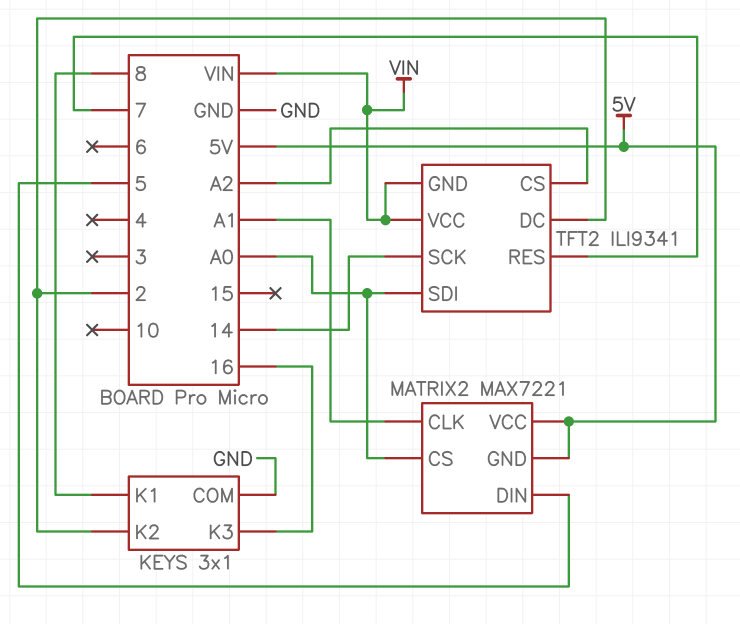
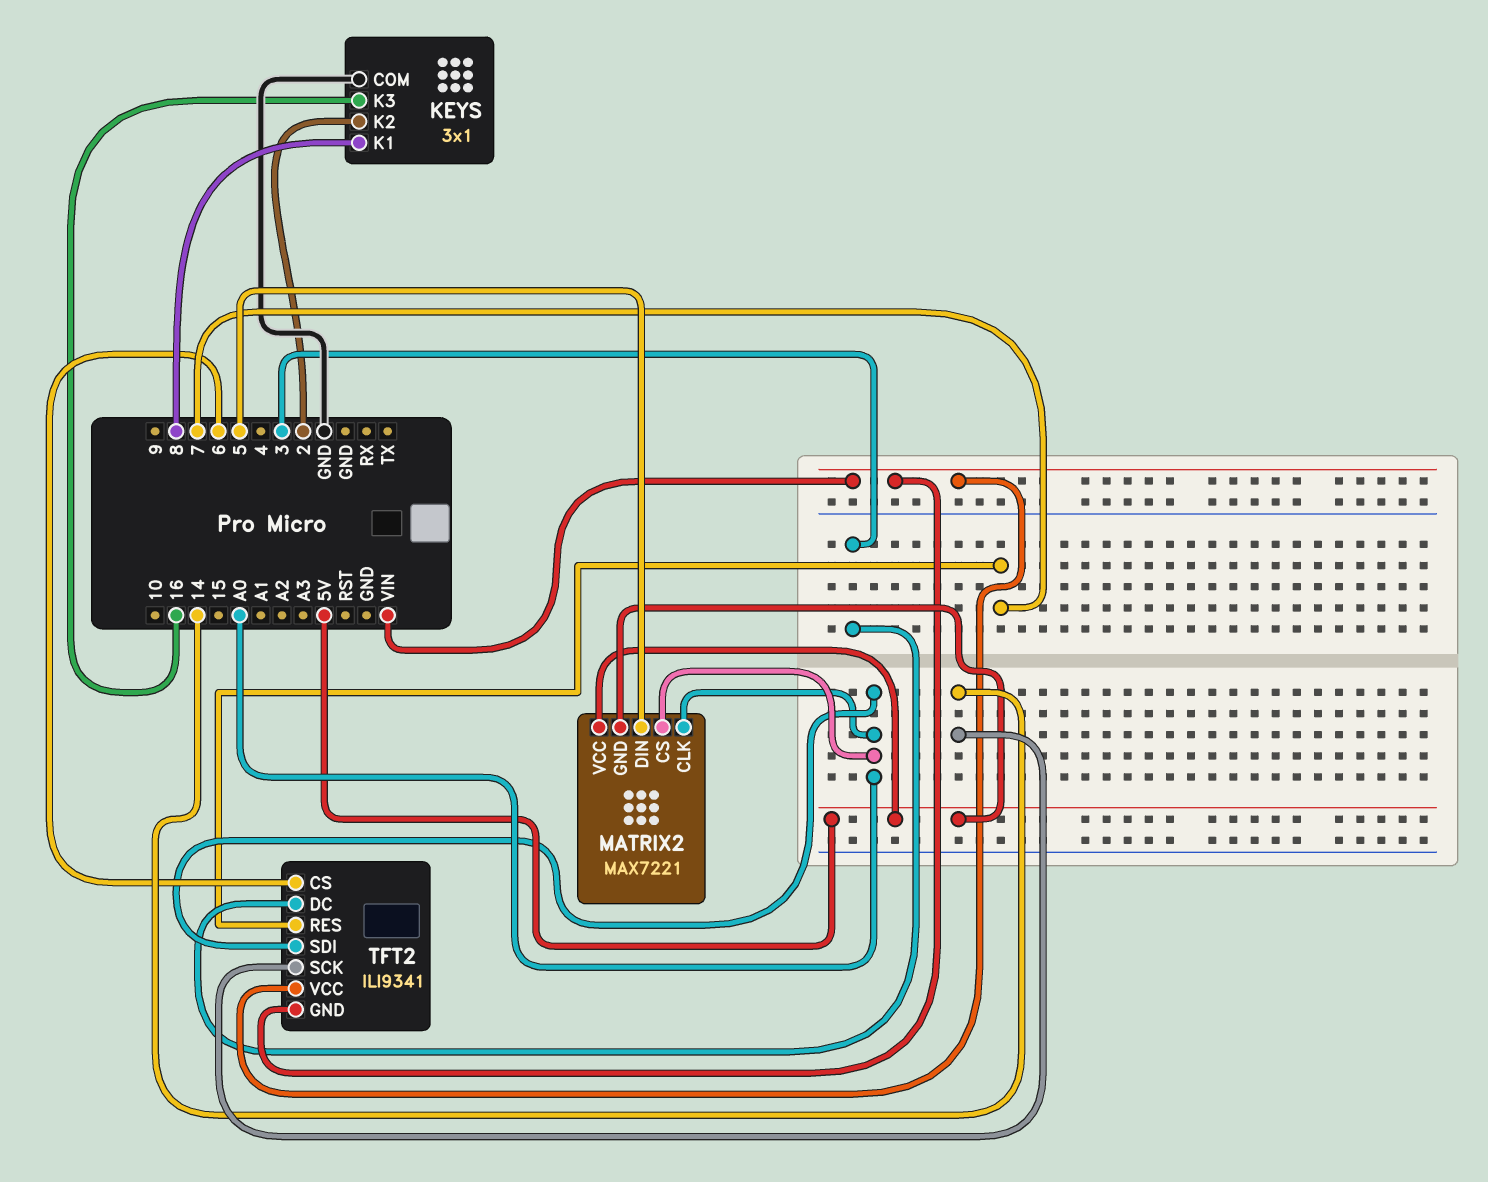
MATRIX2 pin CLK: A1 -> A0
TFT2 pin CS: A2 -> 6
TFT2 pin DC: 2 -> 3

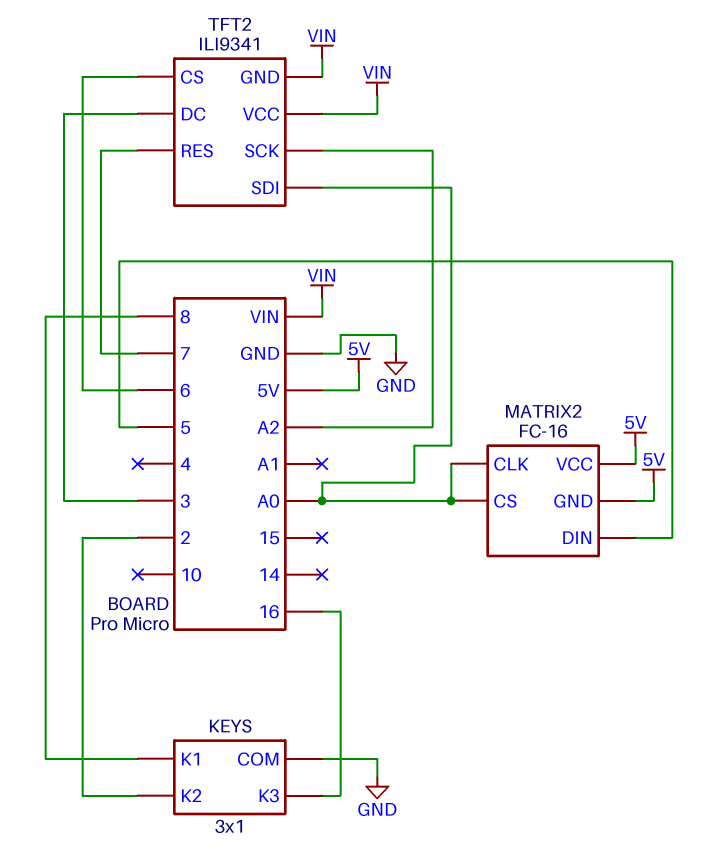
MATRIX2: MAX7221 -> FC-16
TFT2 pin SCK: 14 -> A2

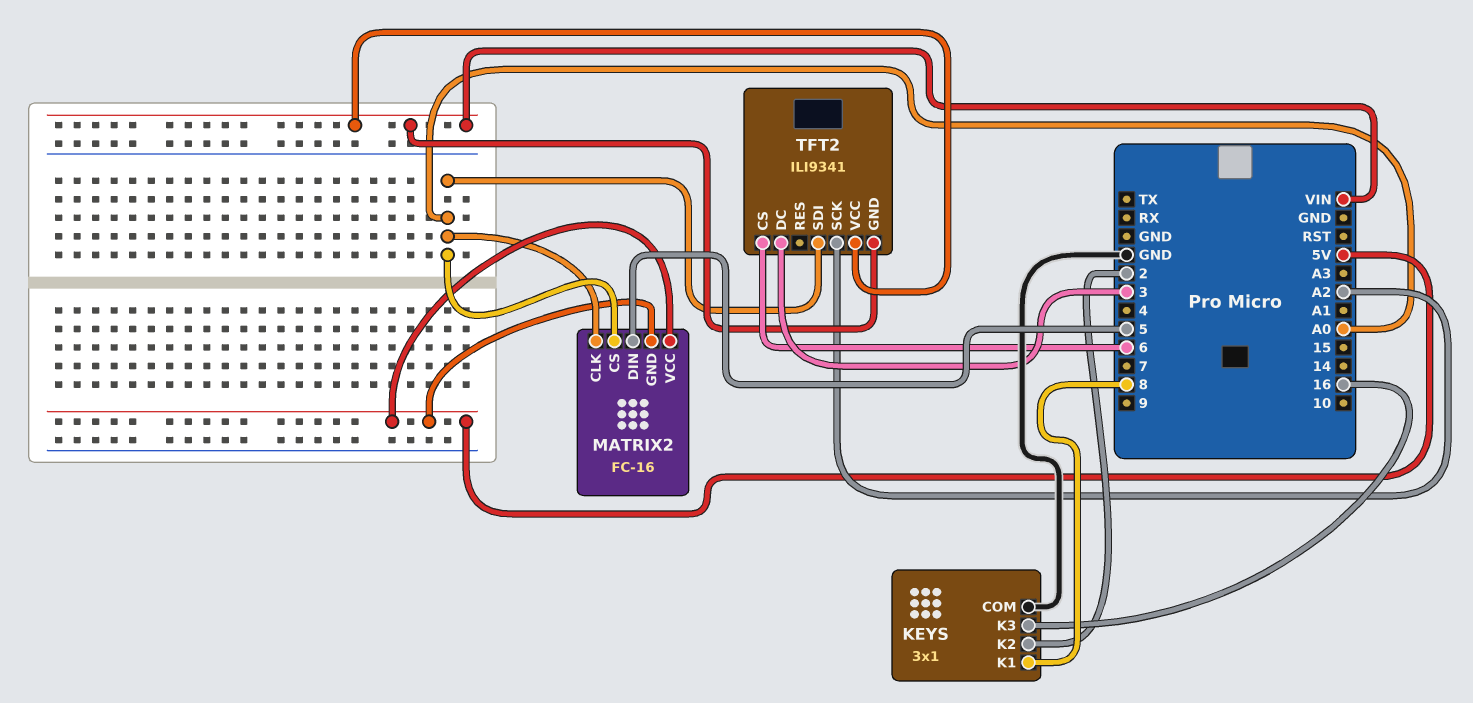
TFT2 pin RES: 7 -> none

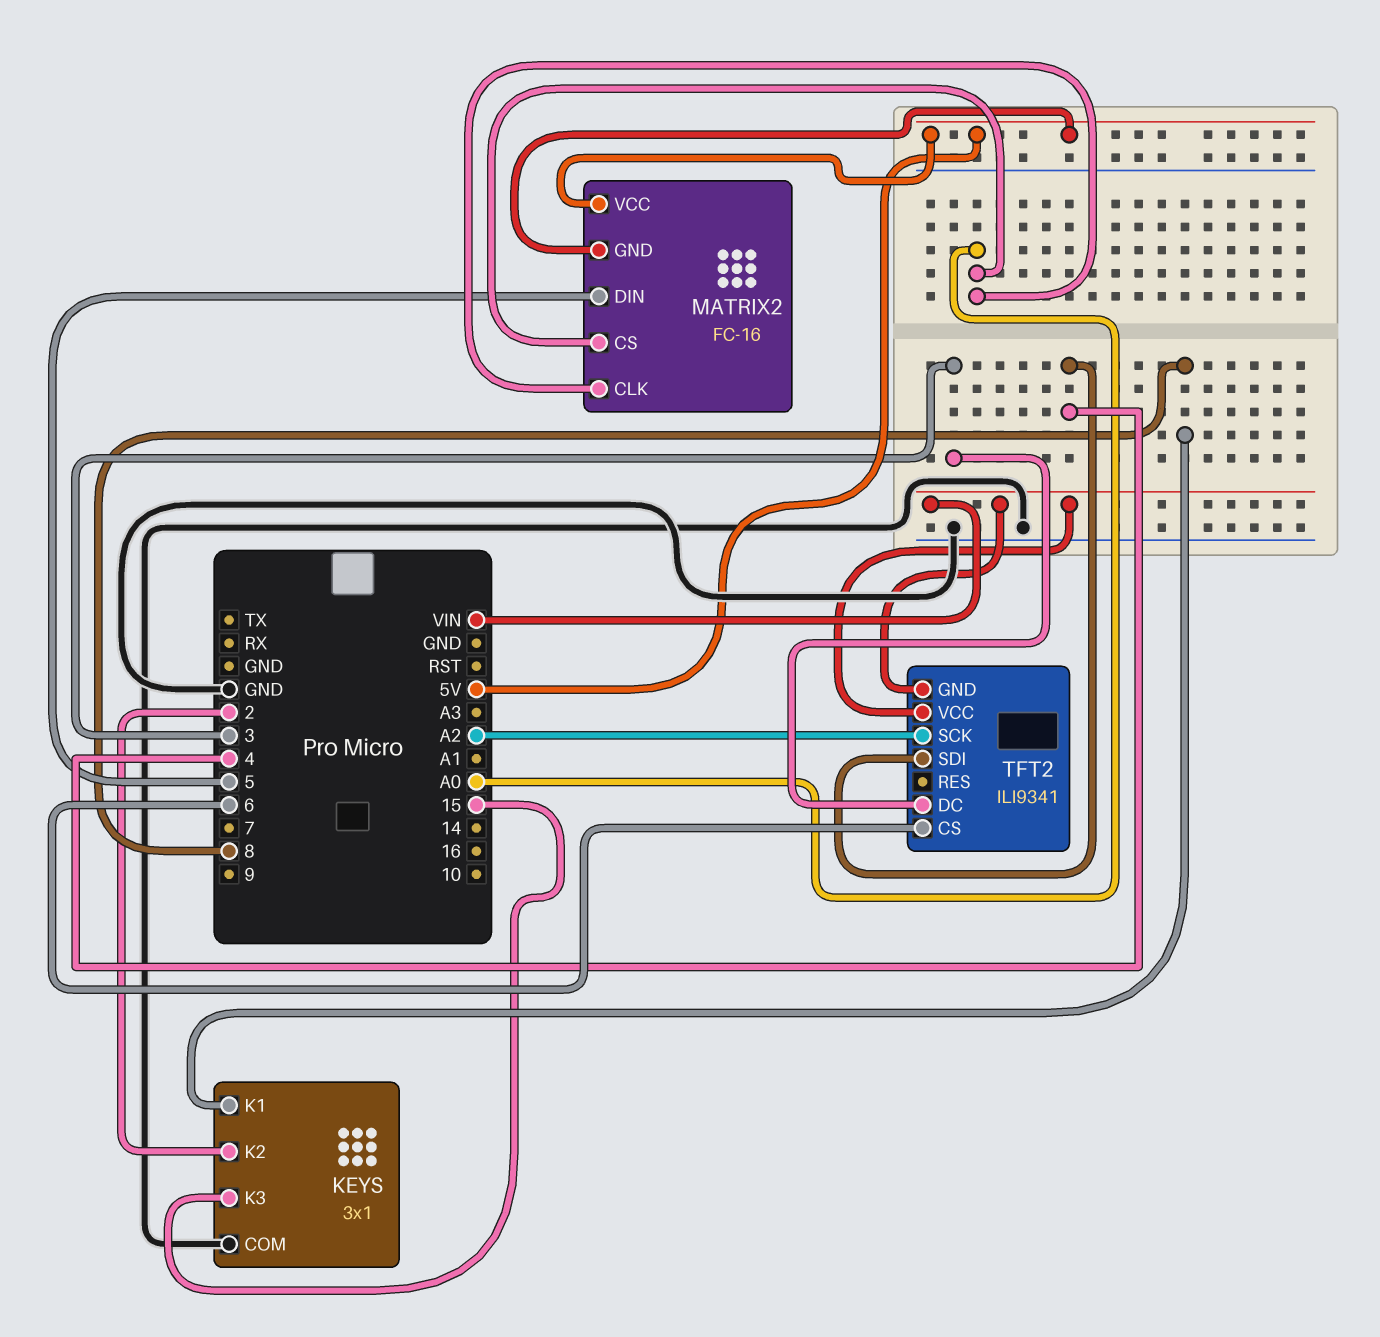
KEYS pin K3: 16 -> 15
TFT2 pin SDI: A0 -> 4

